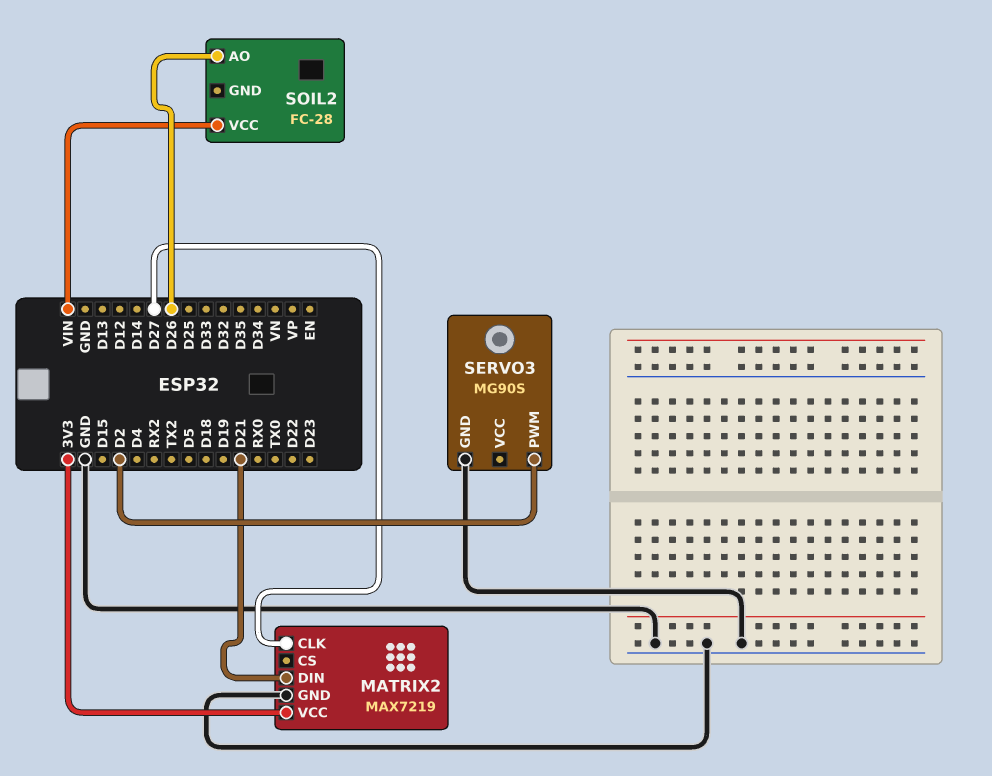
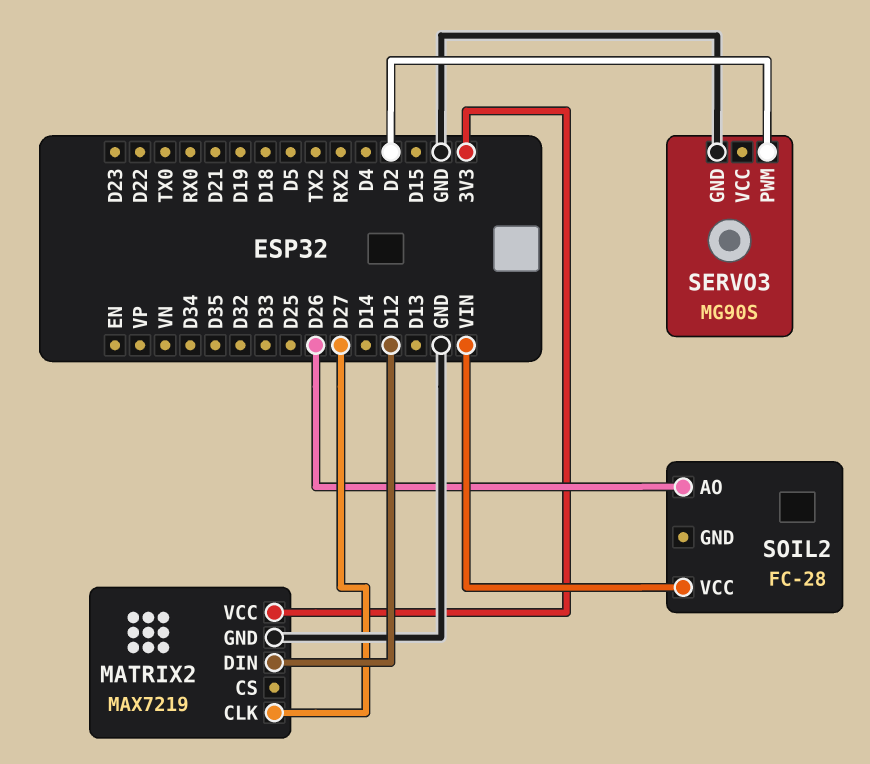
MATRIX2 pin DIN: D21 -> D12

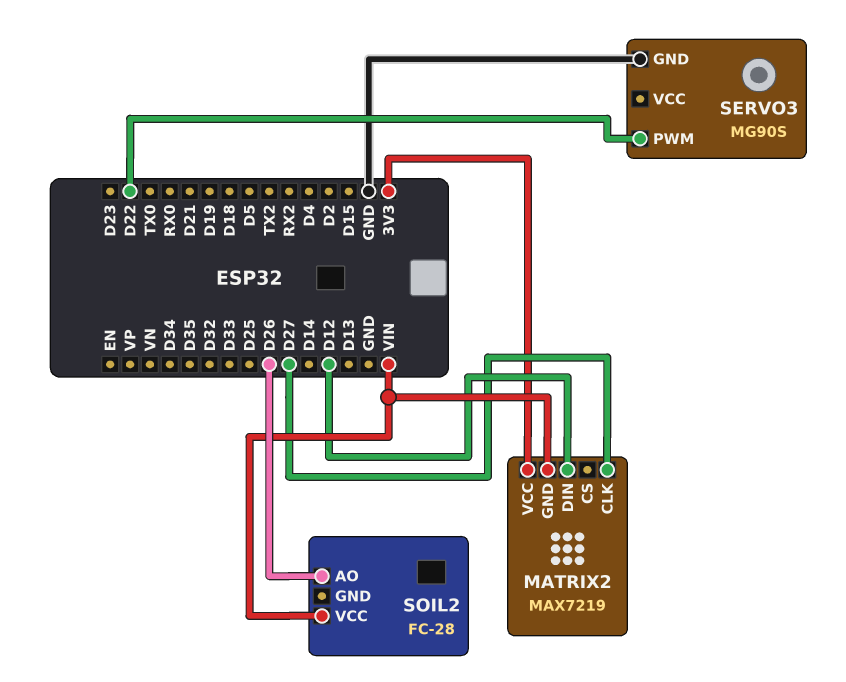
MATRIX2 pin GND: GND -> VIN
SERVO3 pin PWM: D2 -> D22

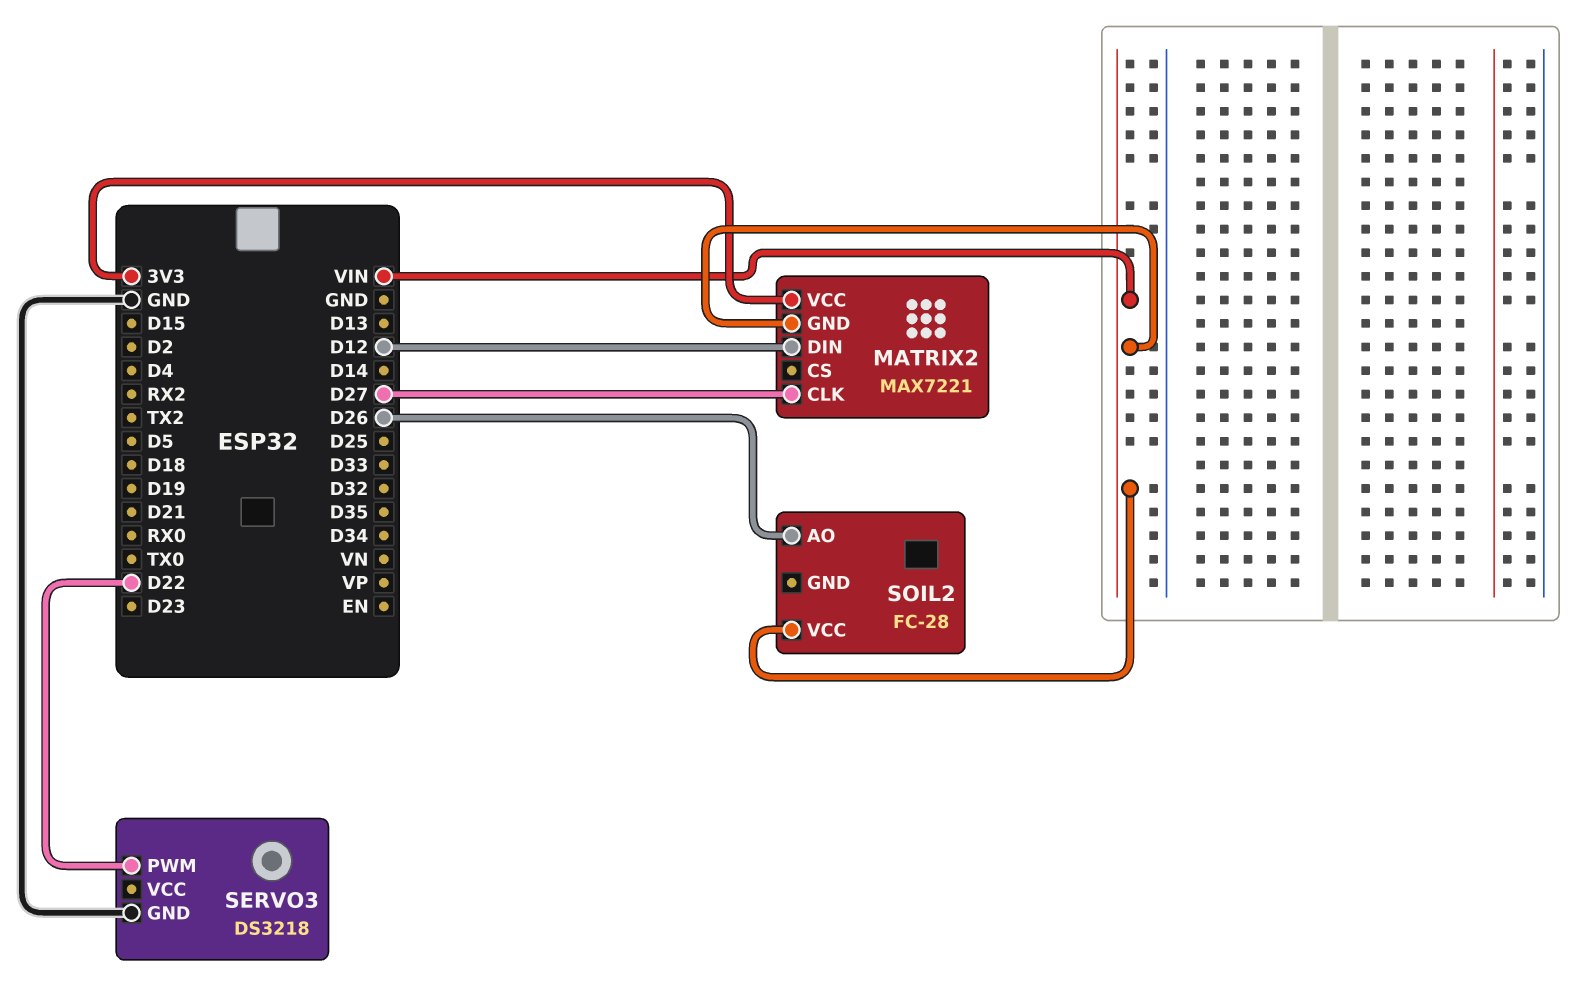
MATRIX2: MAX7219 -> MAX7221
SERVO3: MG90S -> DS3218

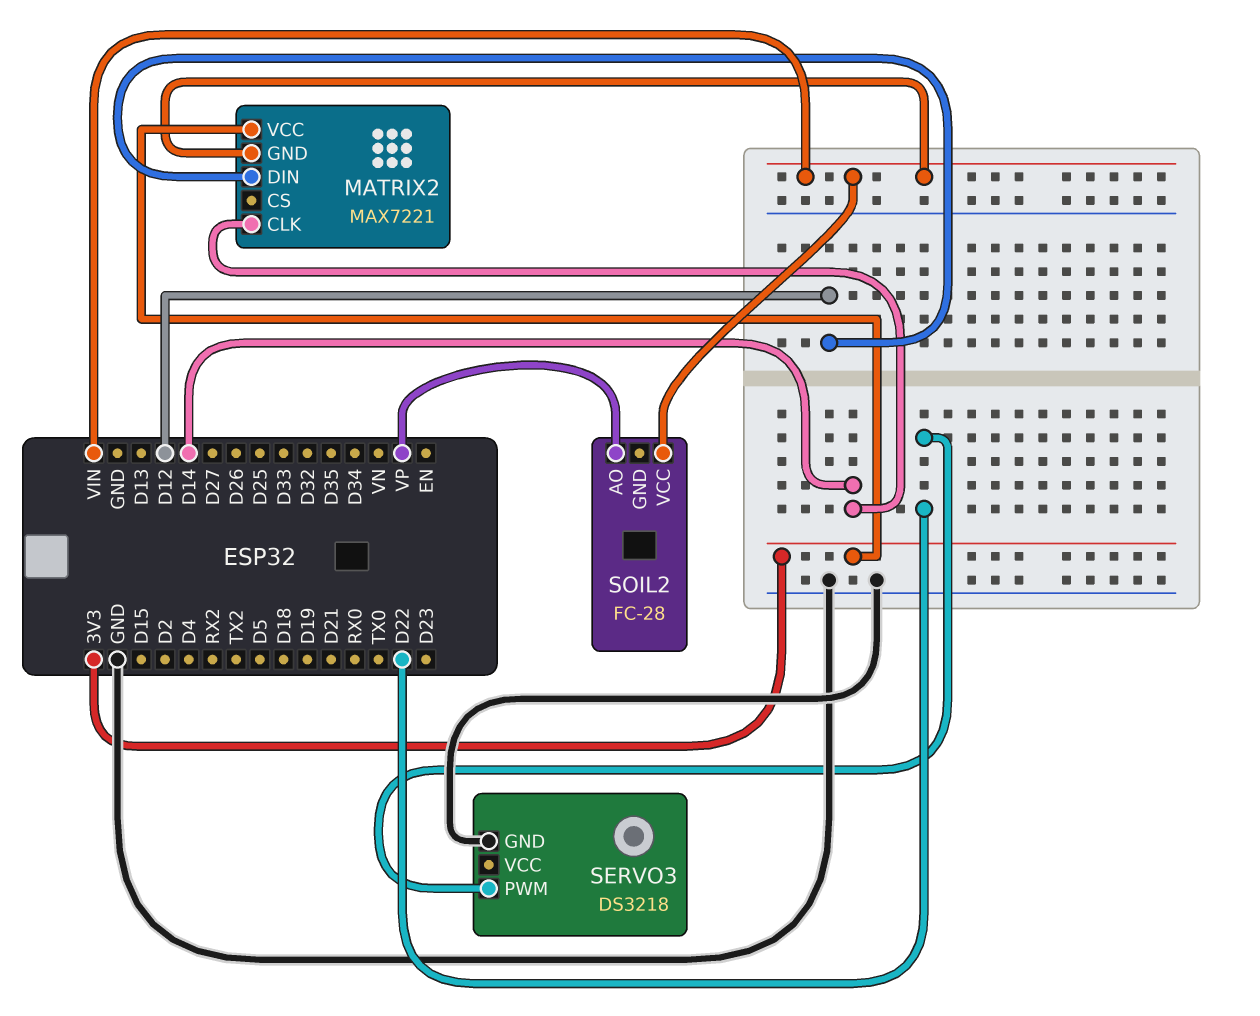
MATRIX2 pin CLK: D27 -> D14
SOIL2 pin AO: D26 -> VP

